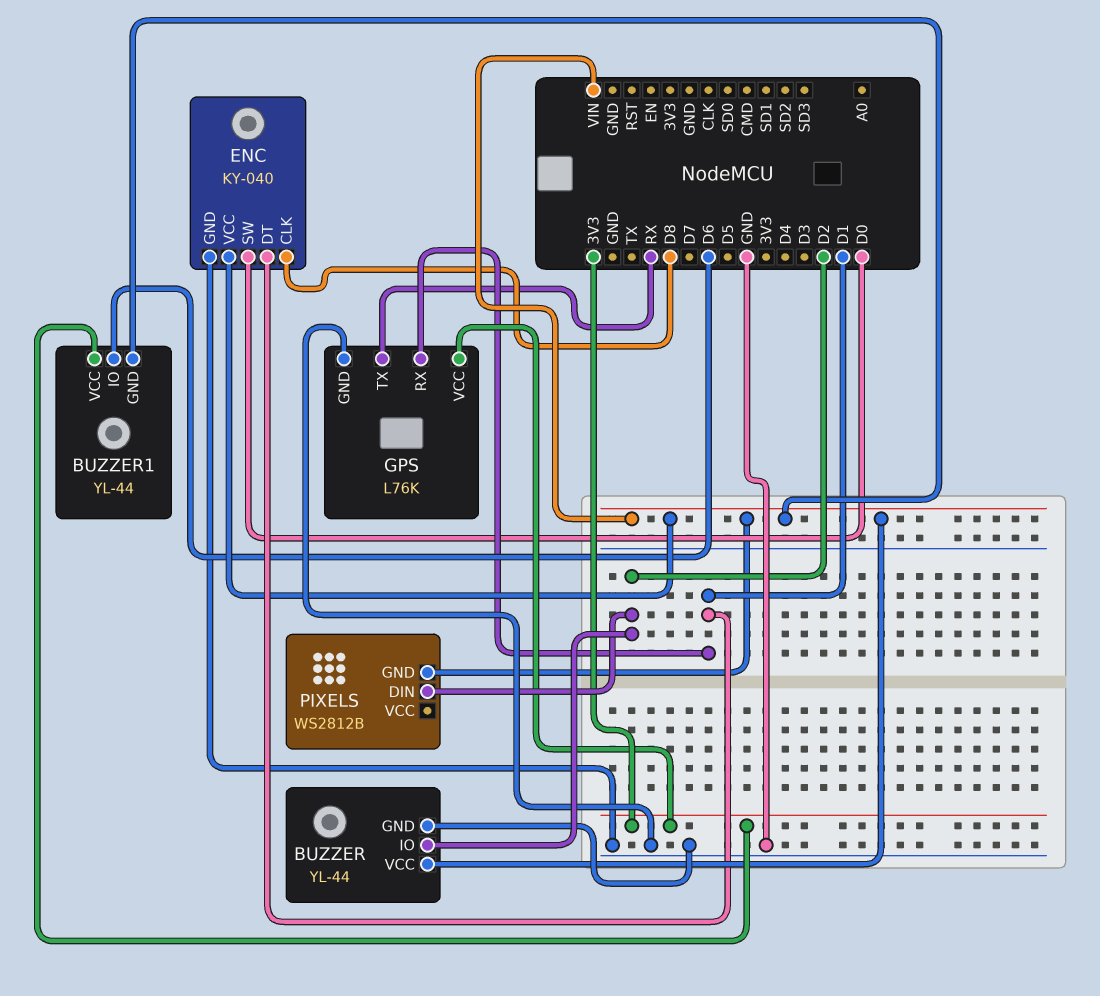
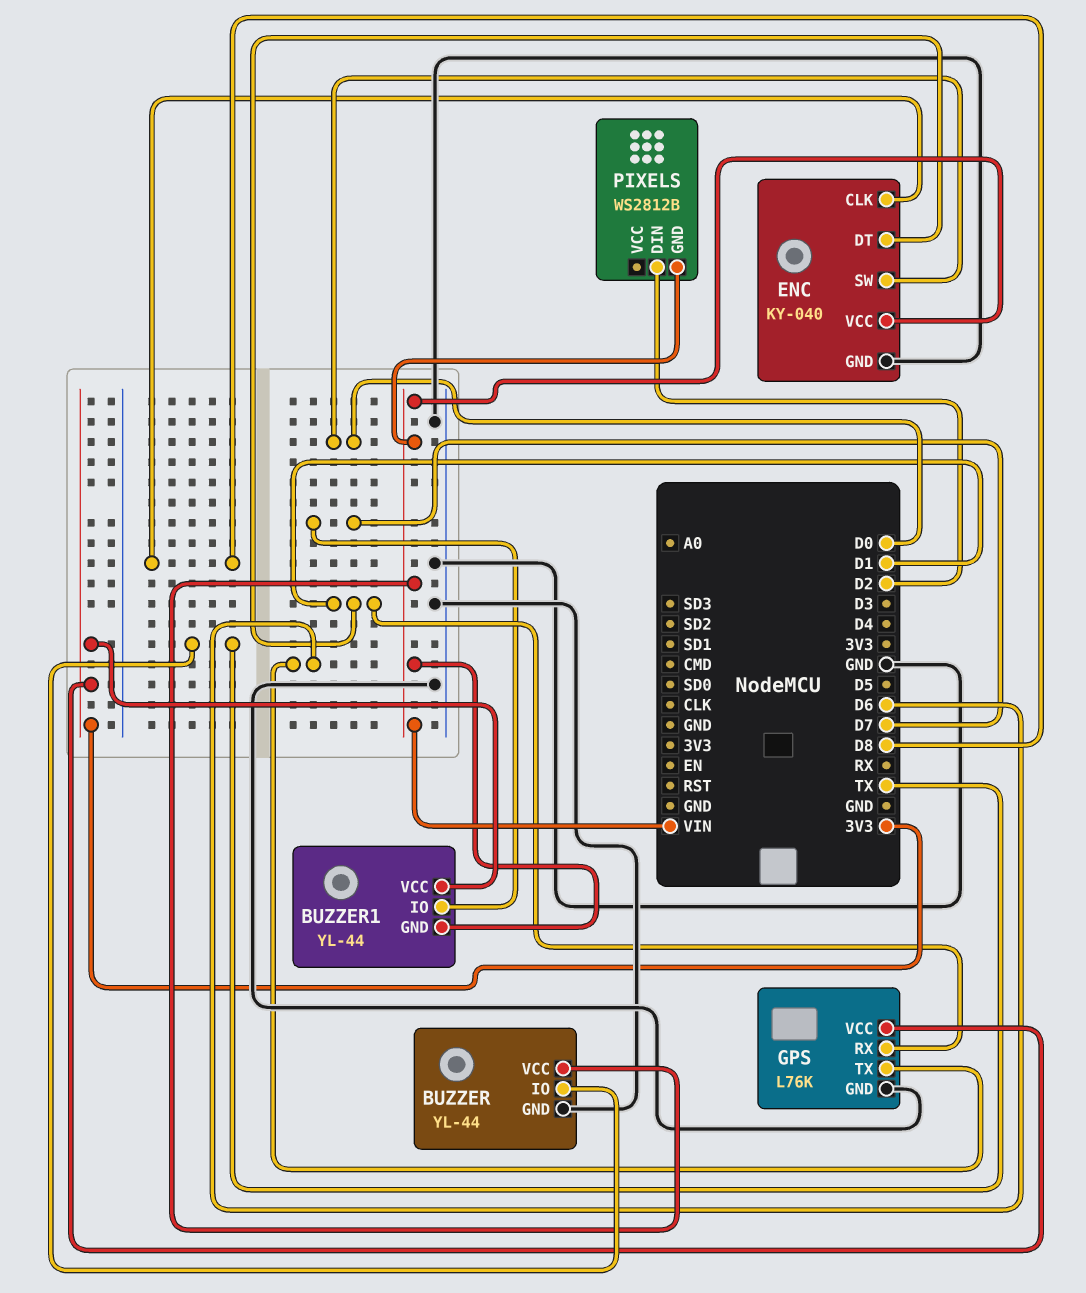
BUZZER pin IO: D2 -> TX
BUZZER1 pin IO: D6 -> D7
GPS pin TX: RX -> D6

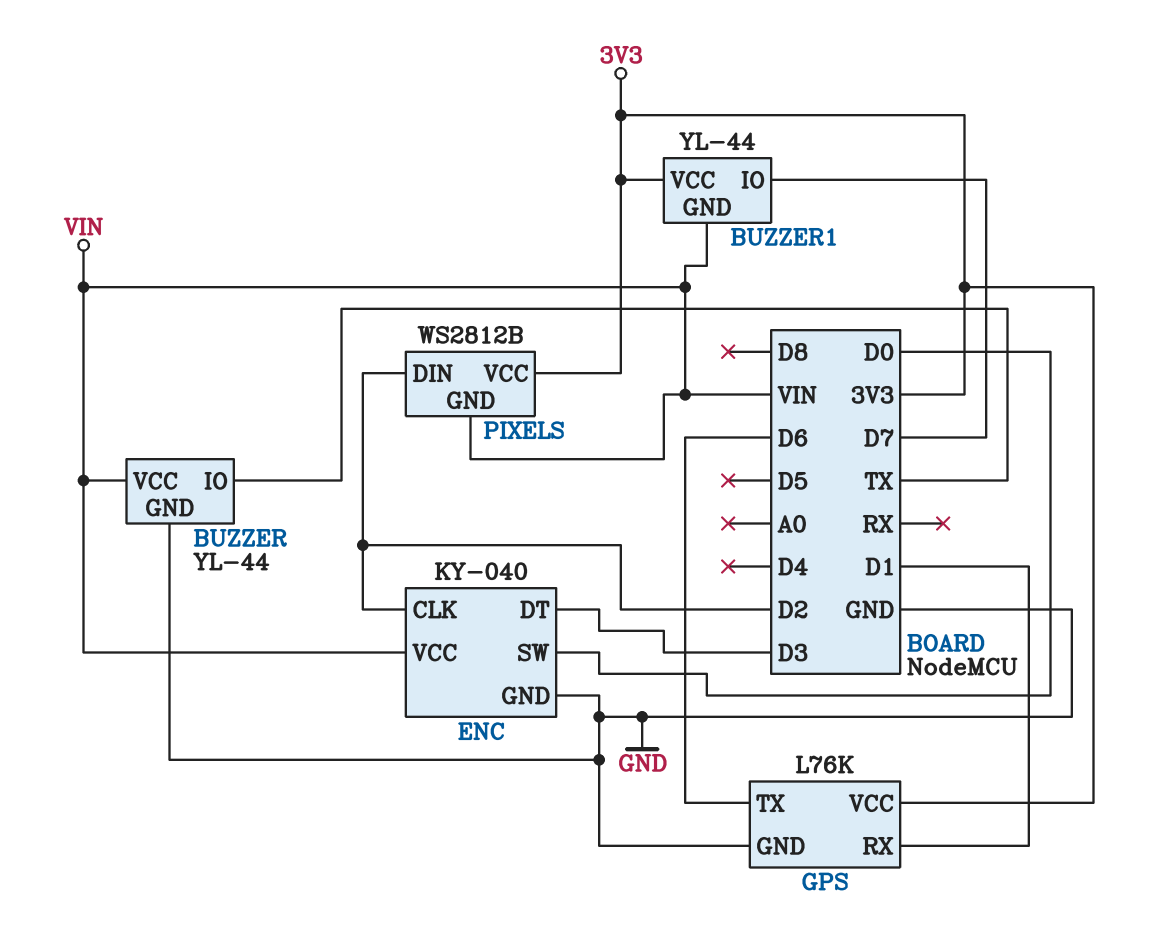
ENC pin CLK: D8 -> D2
ENC pin DT: D1 -> D3
PIXELS pin VCC: none -> 3V3

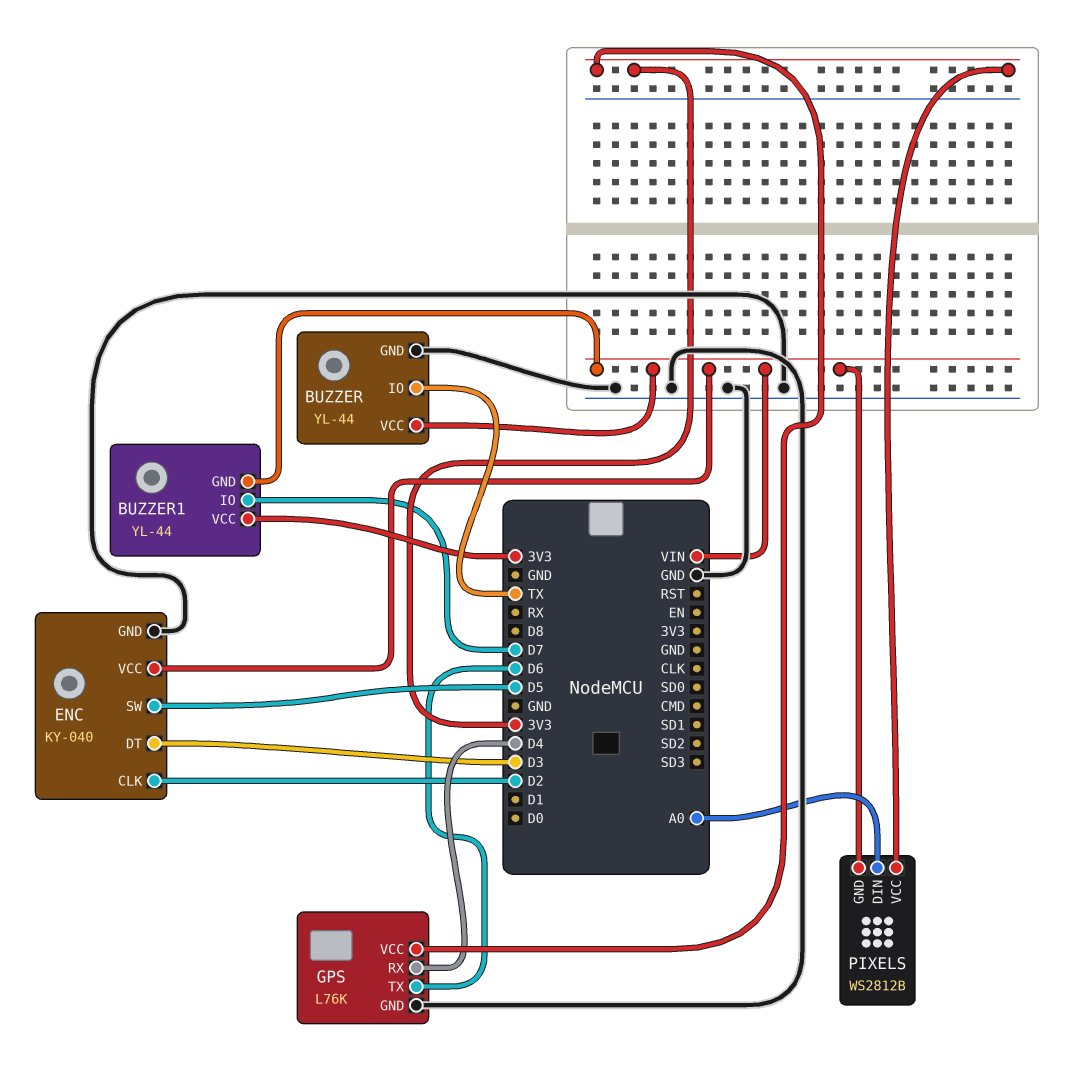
ENC pin SW: D0 -> D5
GPS pin RX: D1 -> D4
PIXELS pin DIN: D2 -> A0

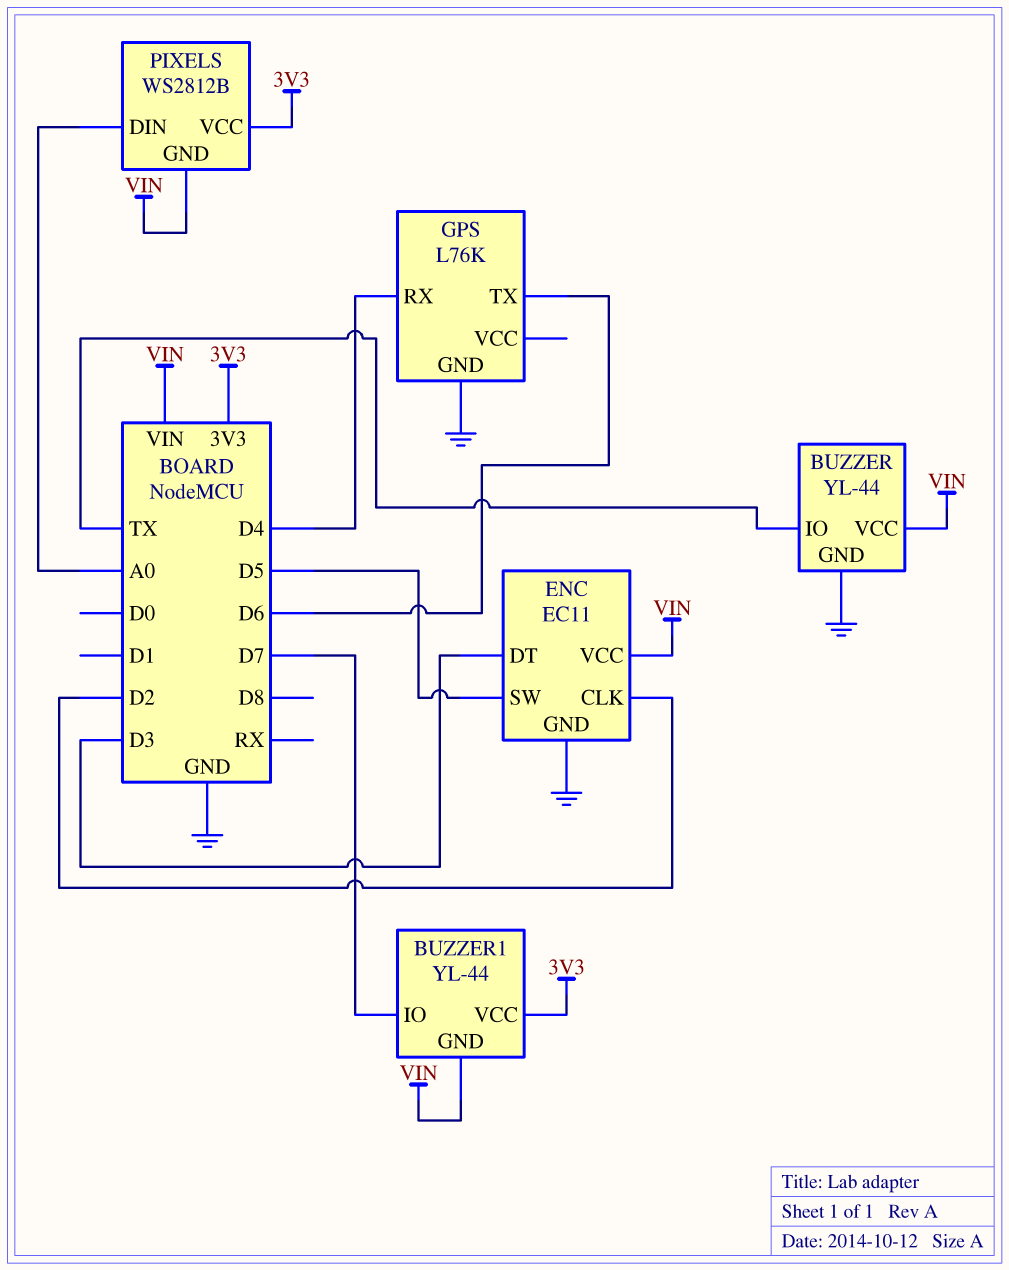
ENC: KY-040 -> EC11
GPS pin VCC: 3V3 -> none

